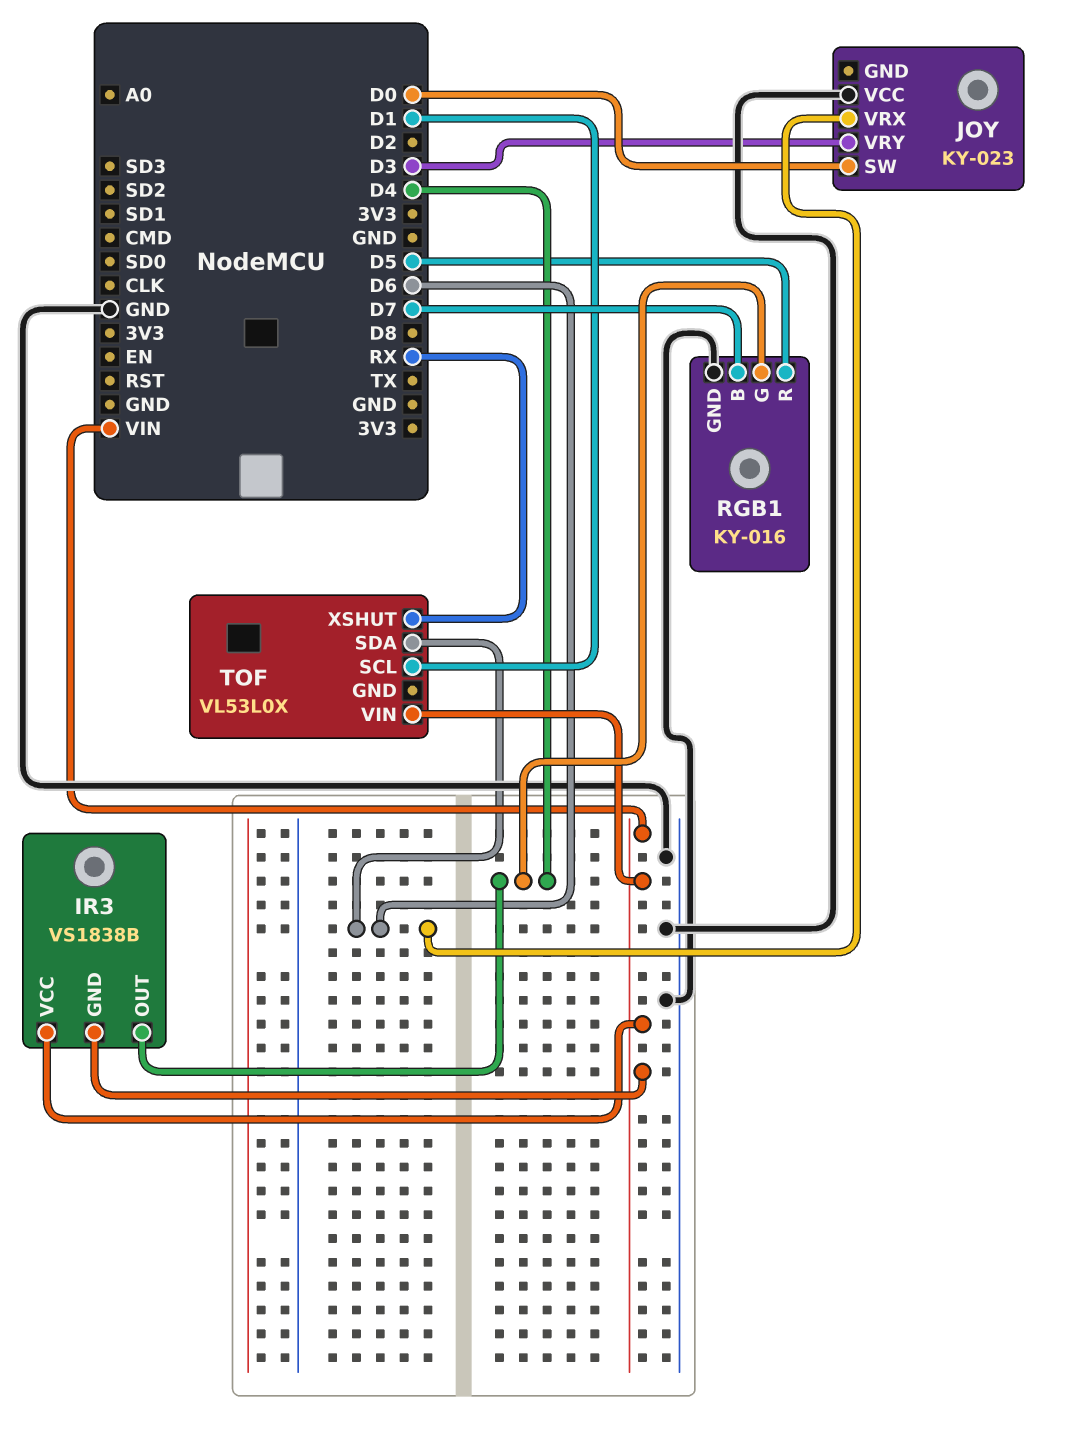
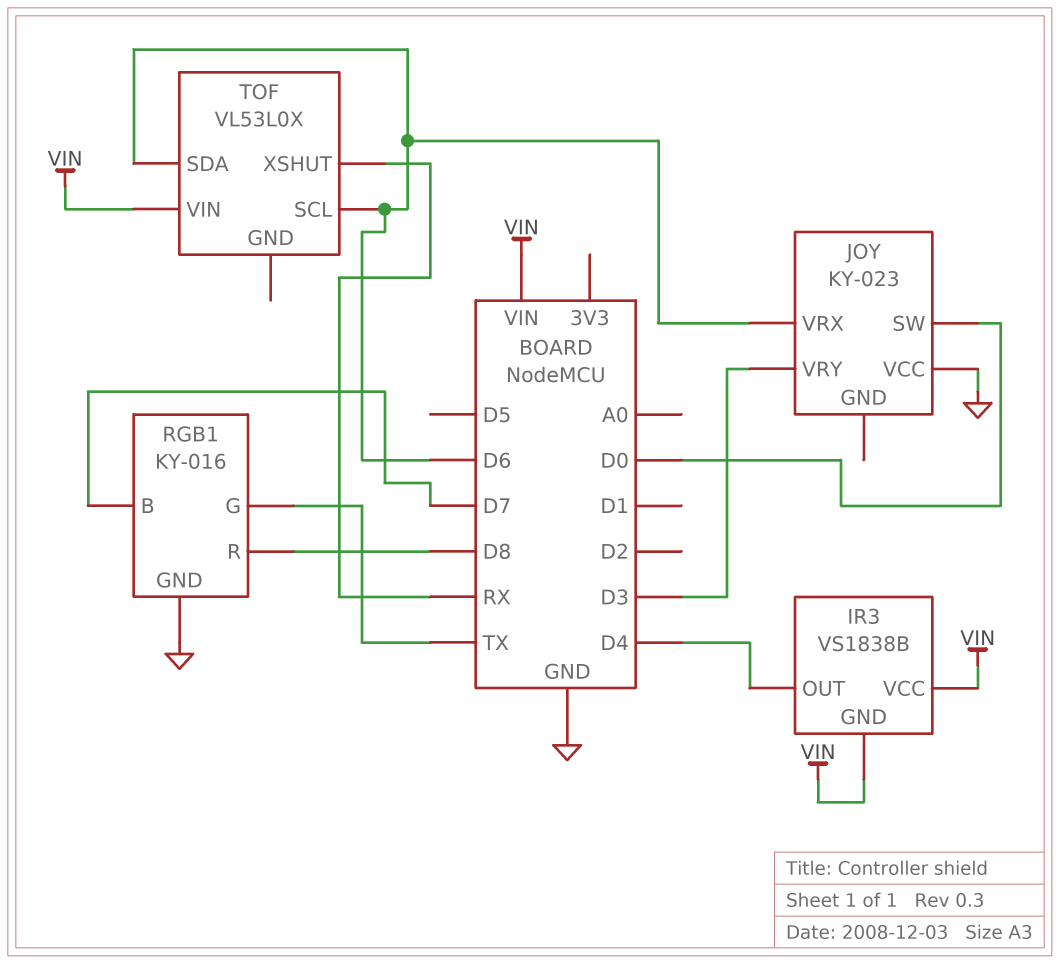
RGB1 pin G: D4 -> TX
RGB1 pin R: D5 -> D8
TOF pin SCL: D1 -> D6

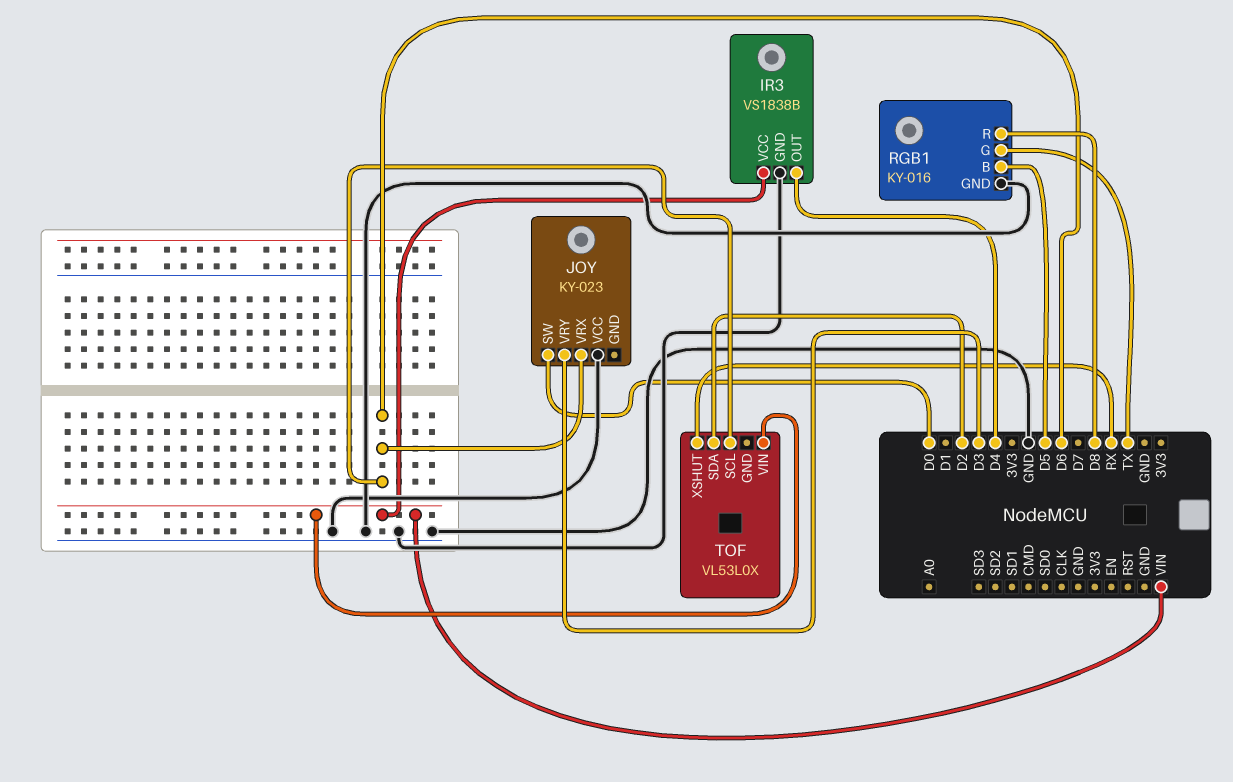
IR3 pin GND: VIN -> GND
RGB1 pin B: D7 -> D5
TOF pin SDA: D6 -> D2

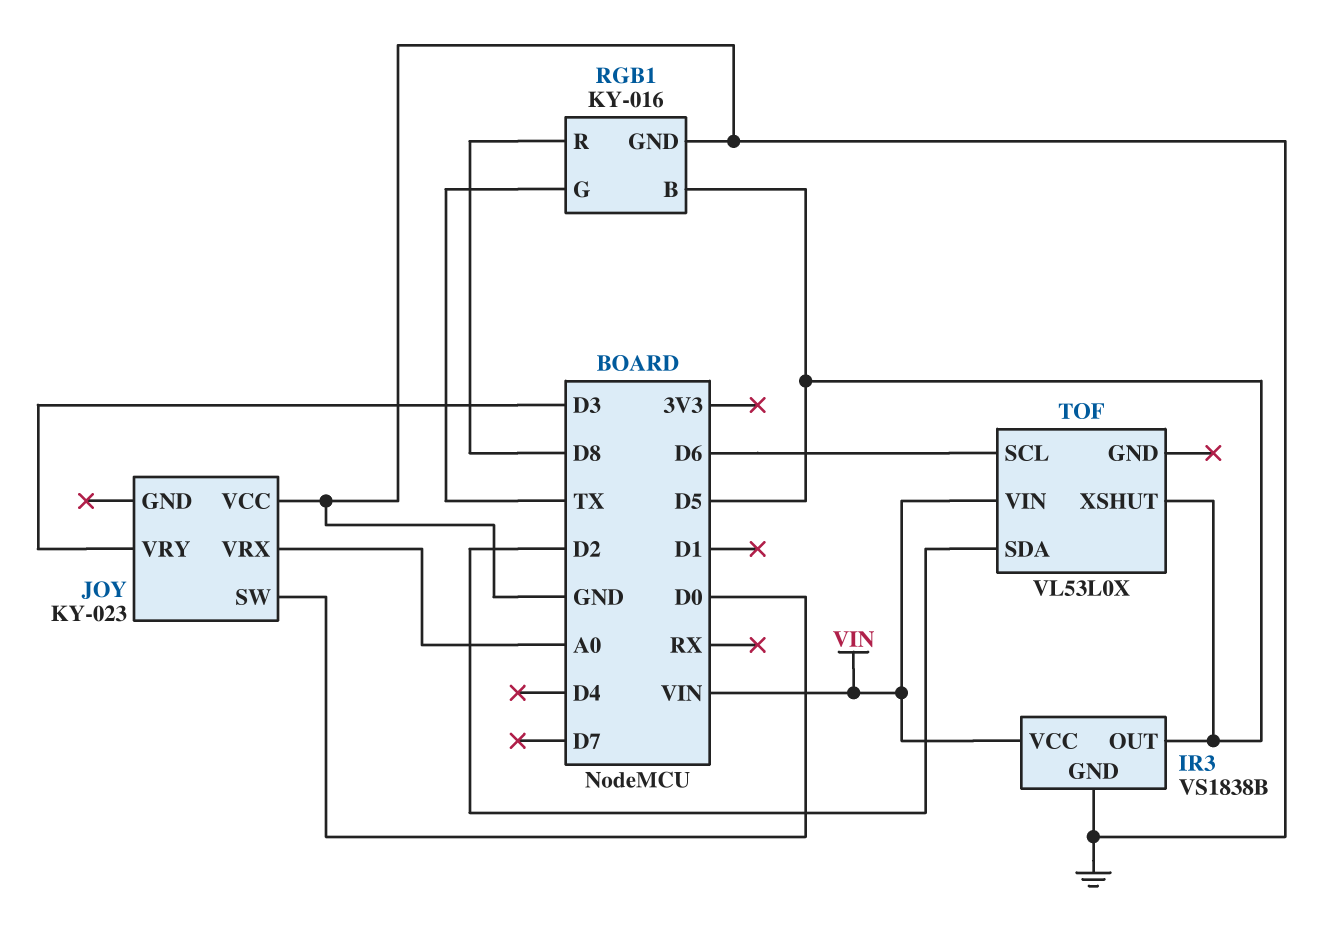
IR3 pin OUT: D4 -> D5
JOY pin VRX: D6 -> A0
TOF pin XSHUT: RX -> D5

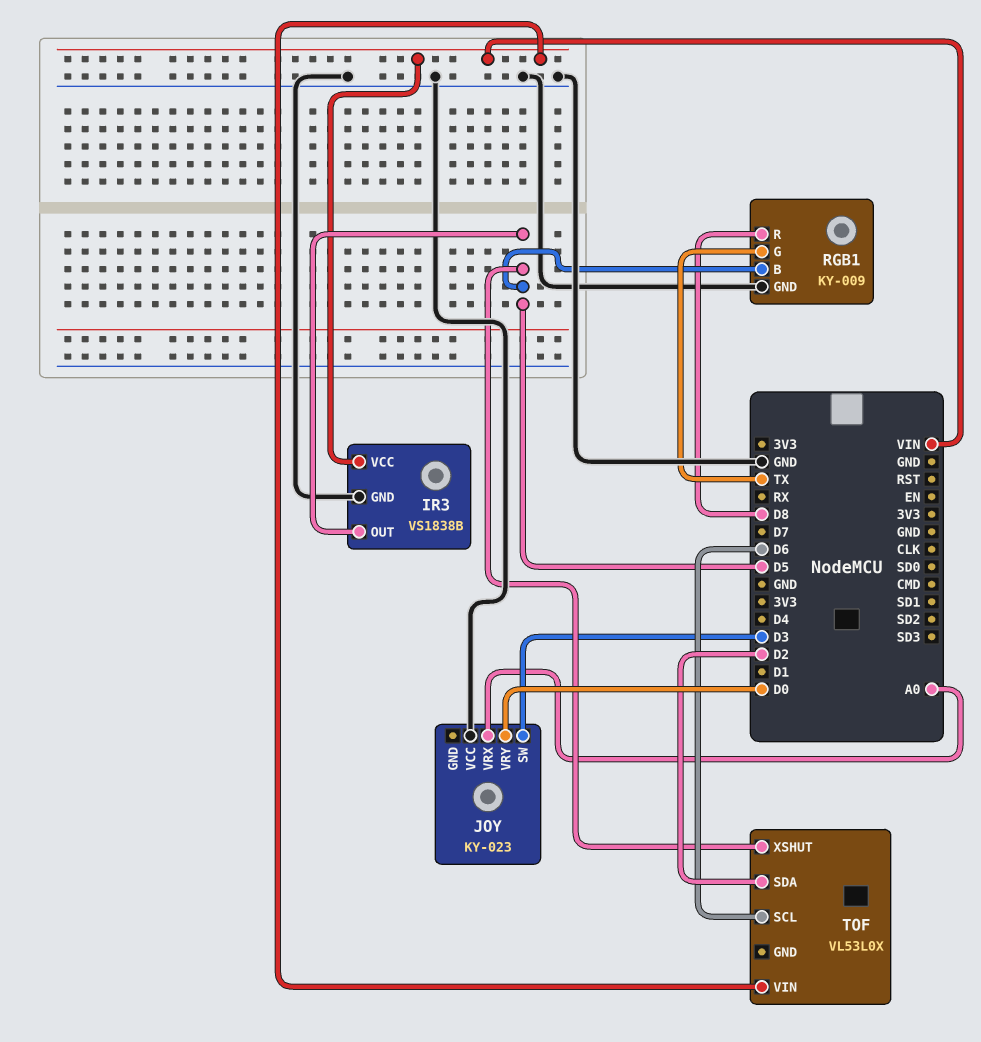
JOY pin SW: D0 -> D3
JOY pin VRY: D3 -> D0
RGB1: KY-016 -> KY-009

